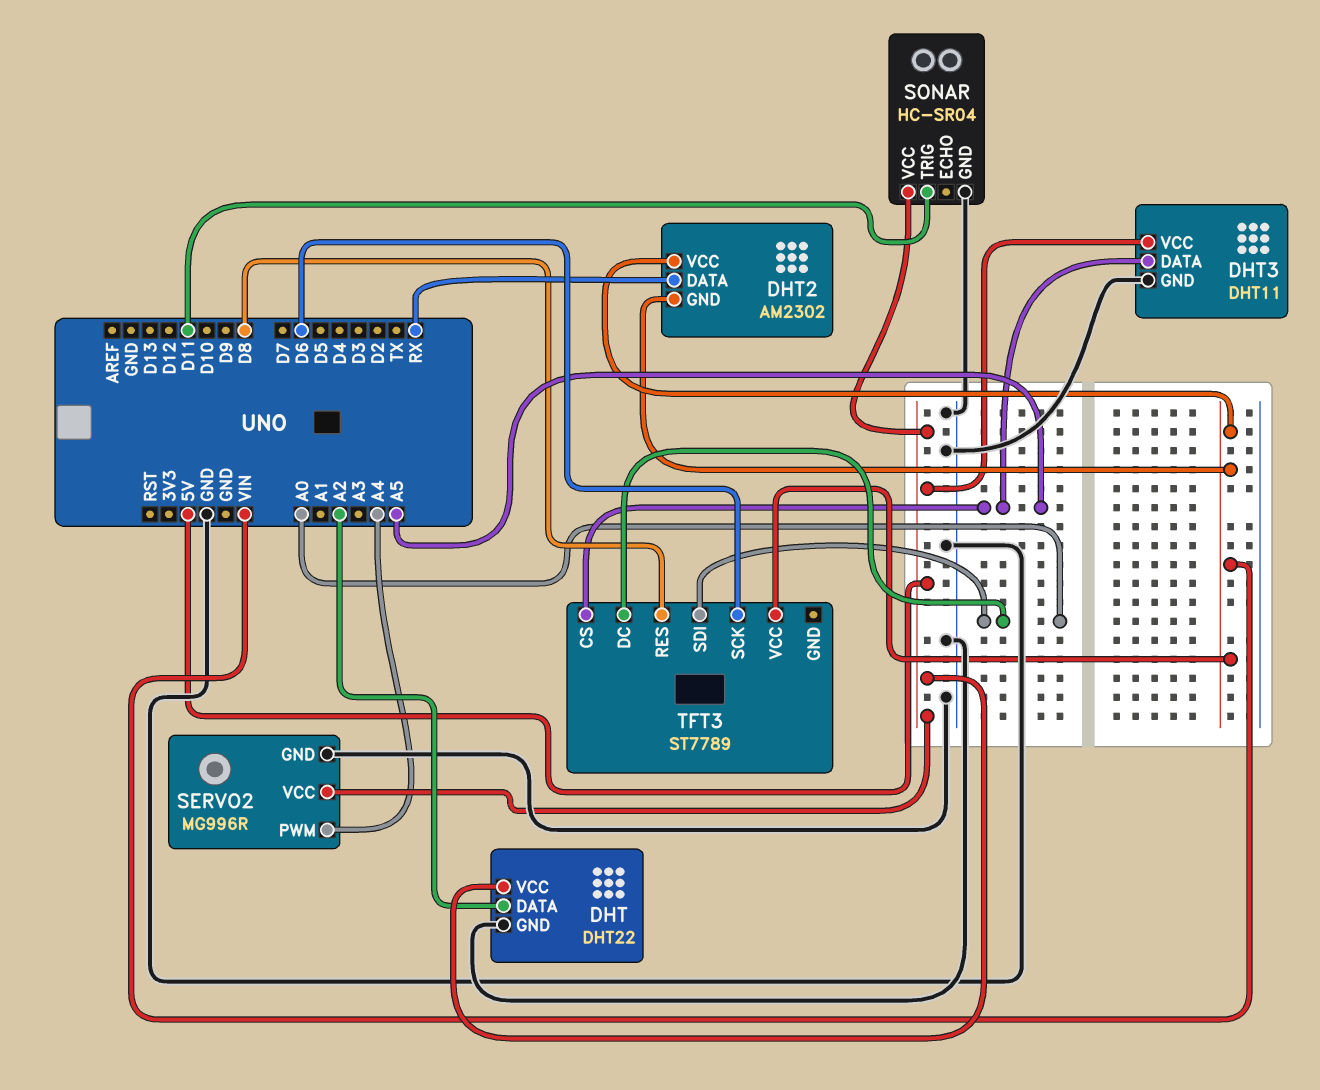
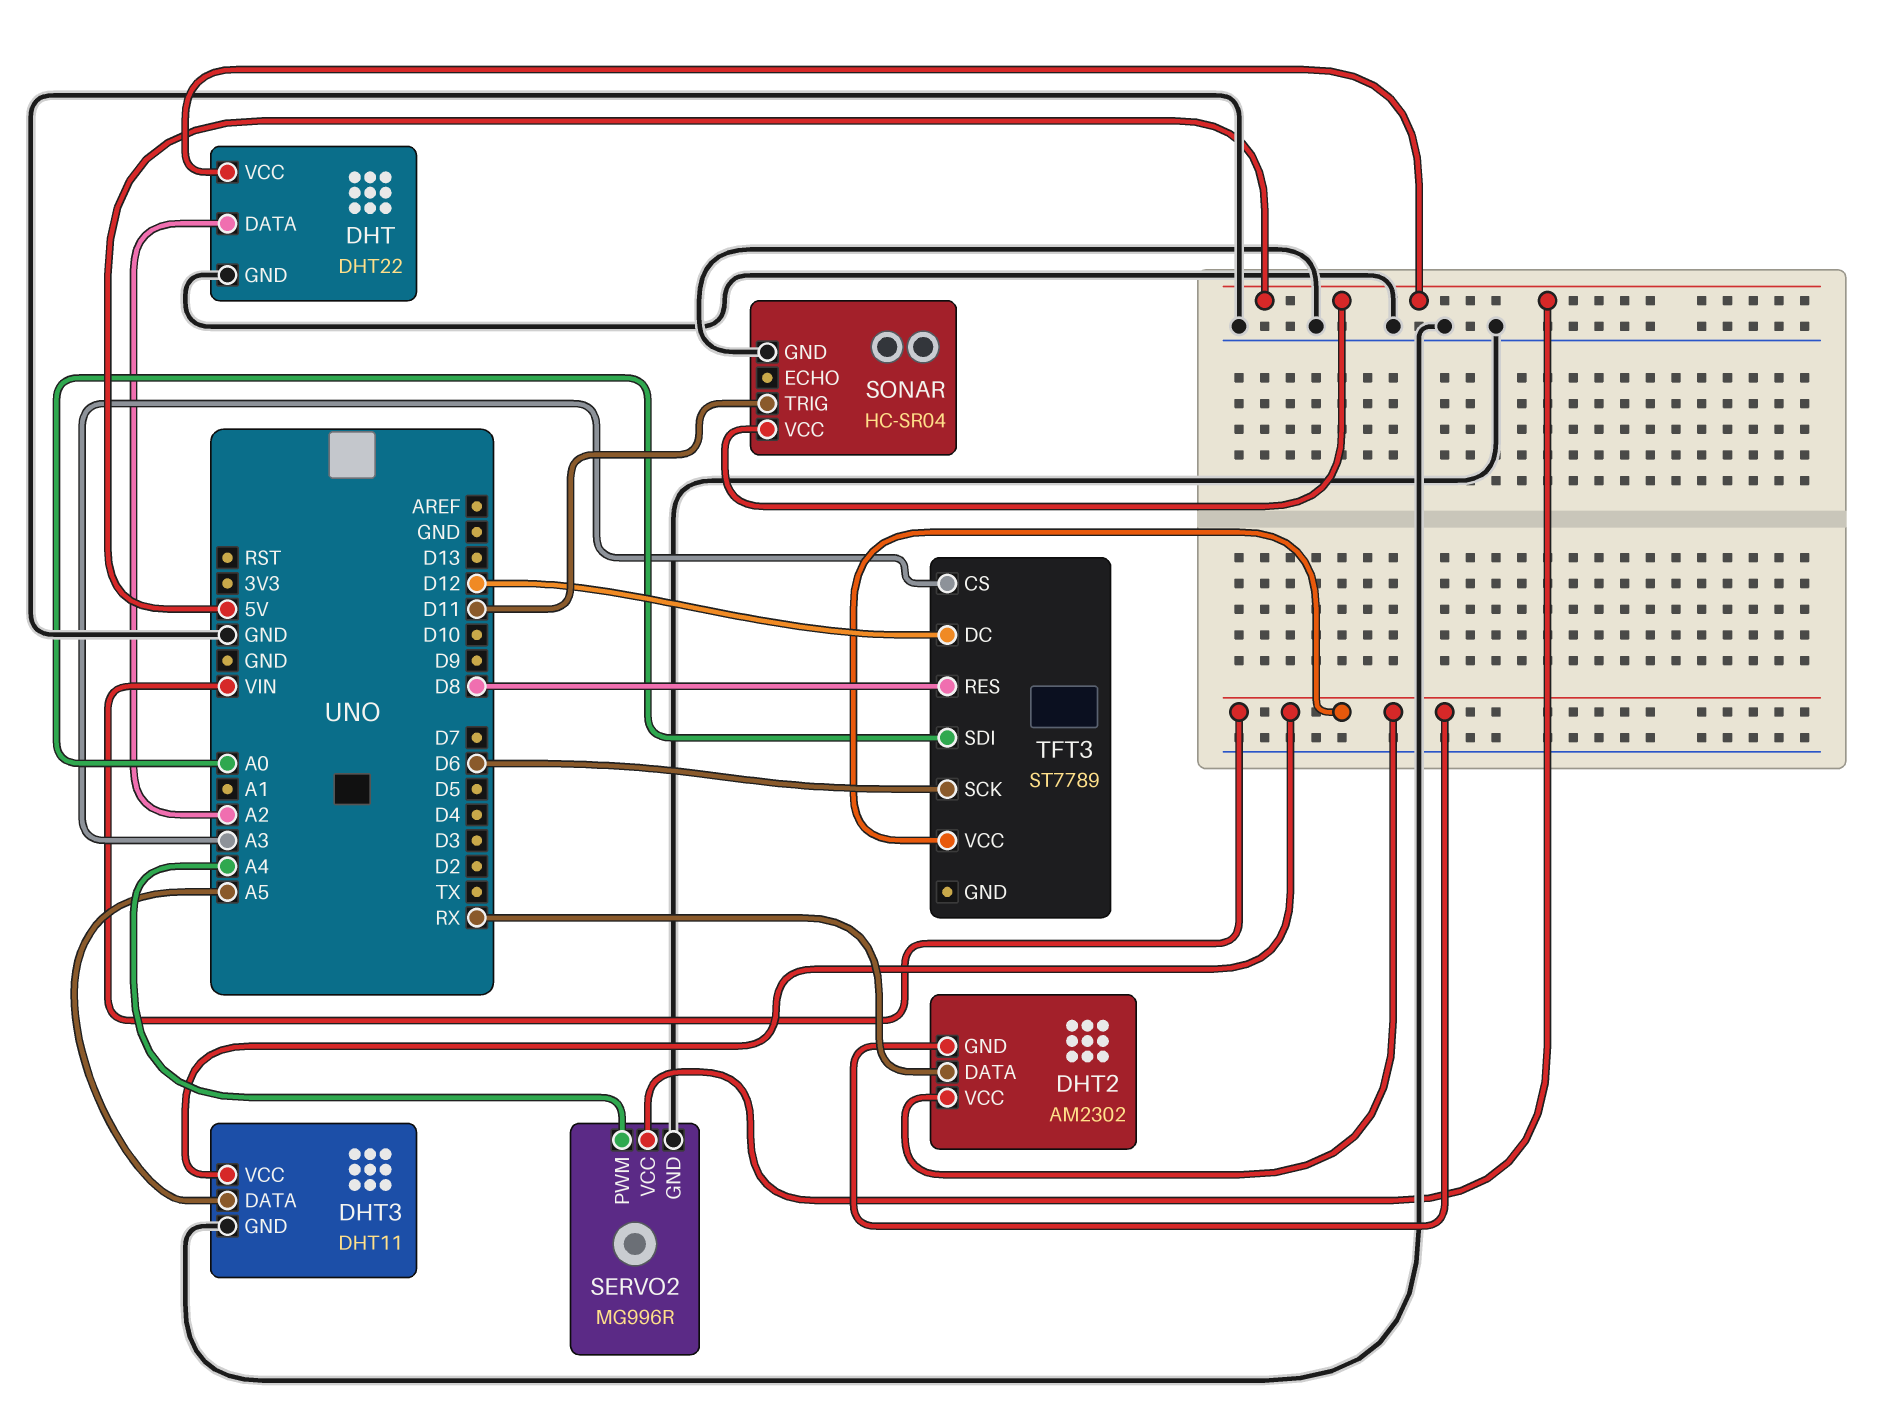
DHT3 pin VCC: 5V -> VIN
TFT3 pin CS: A5 -> A3
TFT3 pin DC: A0 -> D12

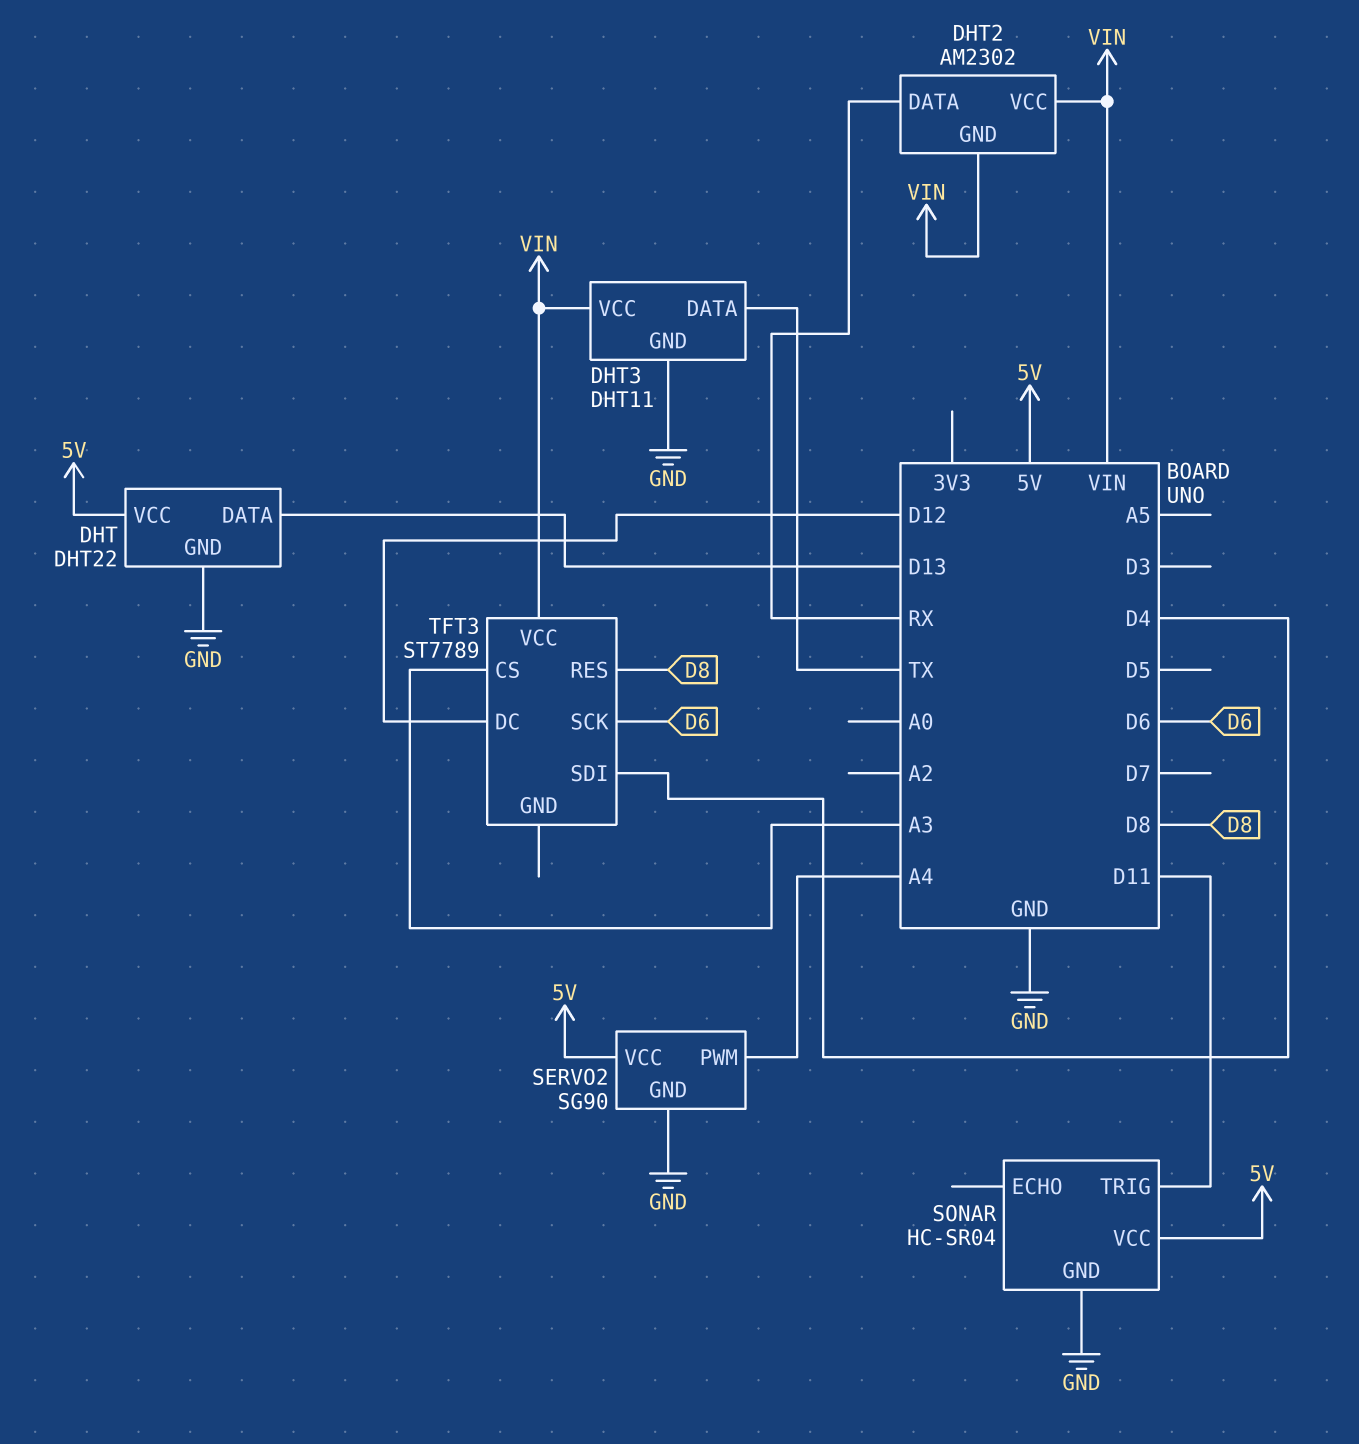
DHT pin DATA: A2 -> D13
DHT3 pin DATA: A5 -> TX
SERVO2: MG996R -> SG90
TFT3 pin SDI: A0 -> D4

